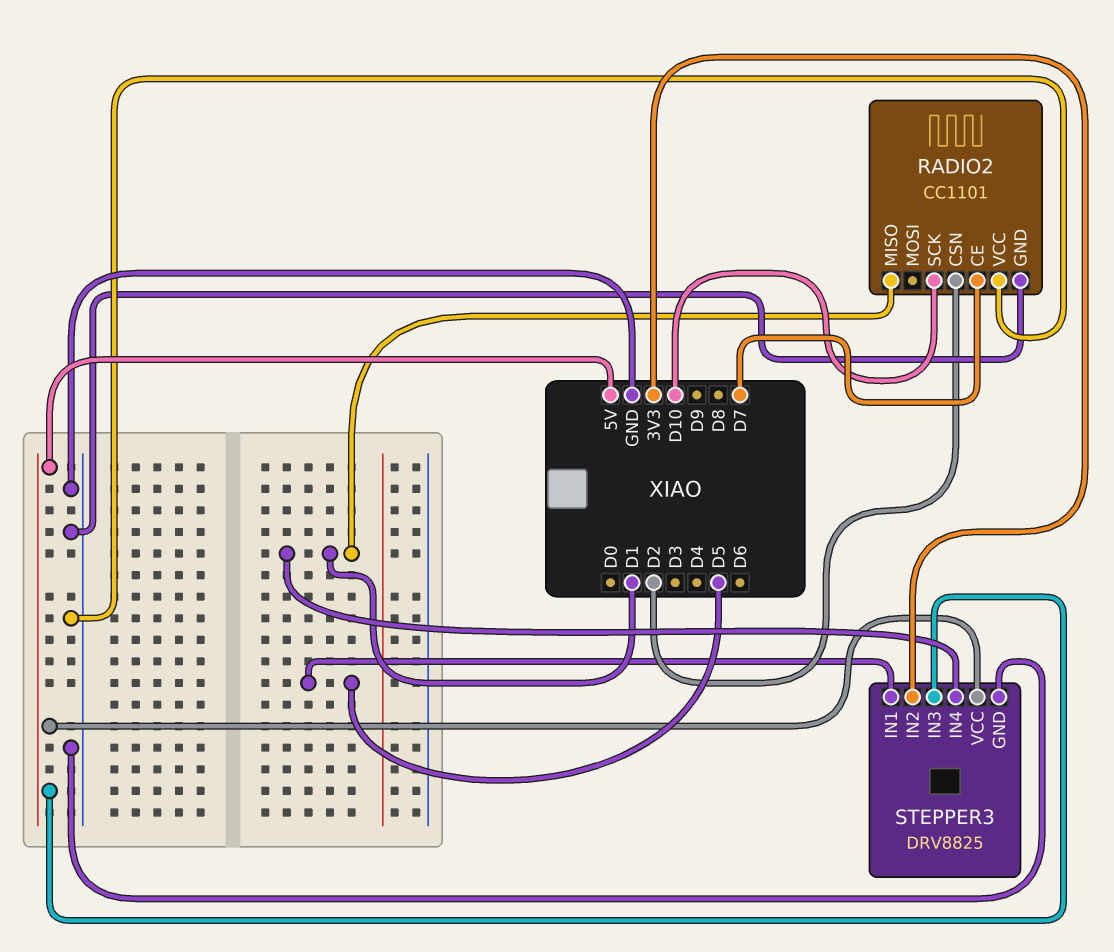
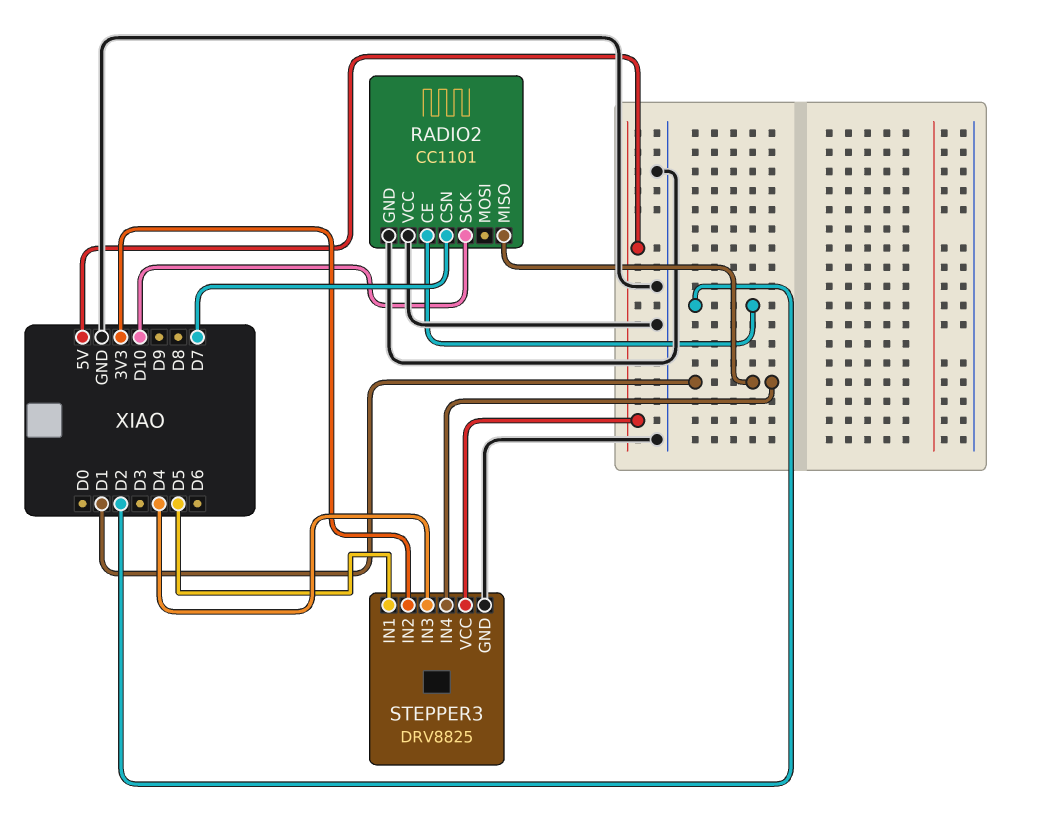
RADIO2 pin CE: D7 -> D2
RADIO2 pin CSN: D2 -> D7
STEPPER3 pin IN3: 5V -> D4

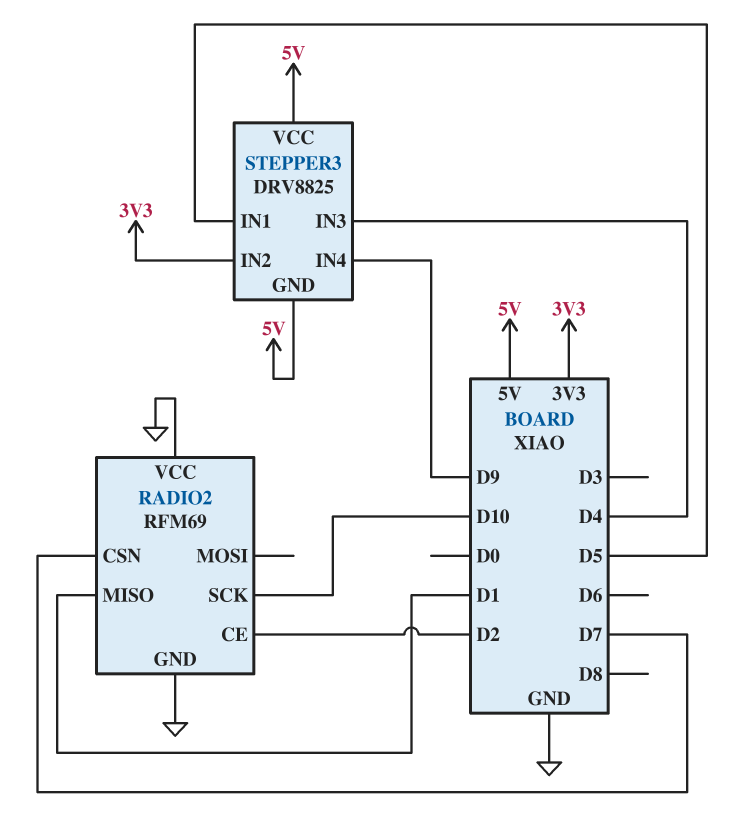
RADIO2: CC1101 -> RFM69
STEPPER3 pin GND: GND -> 5V
STEPPER3 pin IN4: D1 -> D9

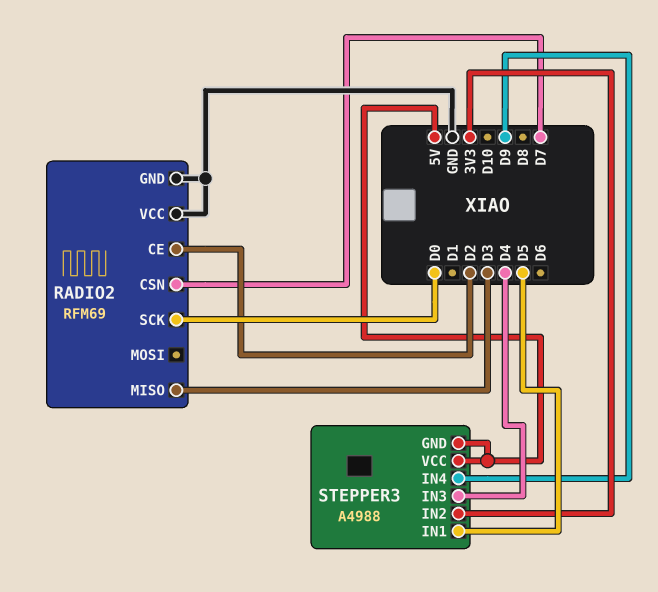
RADIO2 pin MISO: D1 -> D3
RADIO2 pin SCK: D10 -> D0
STEPPER3: DRV8825 -> A4988

